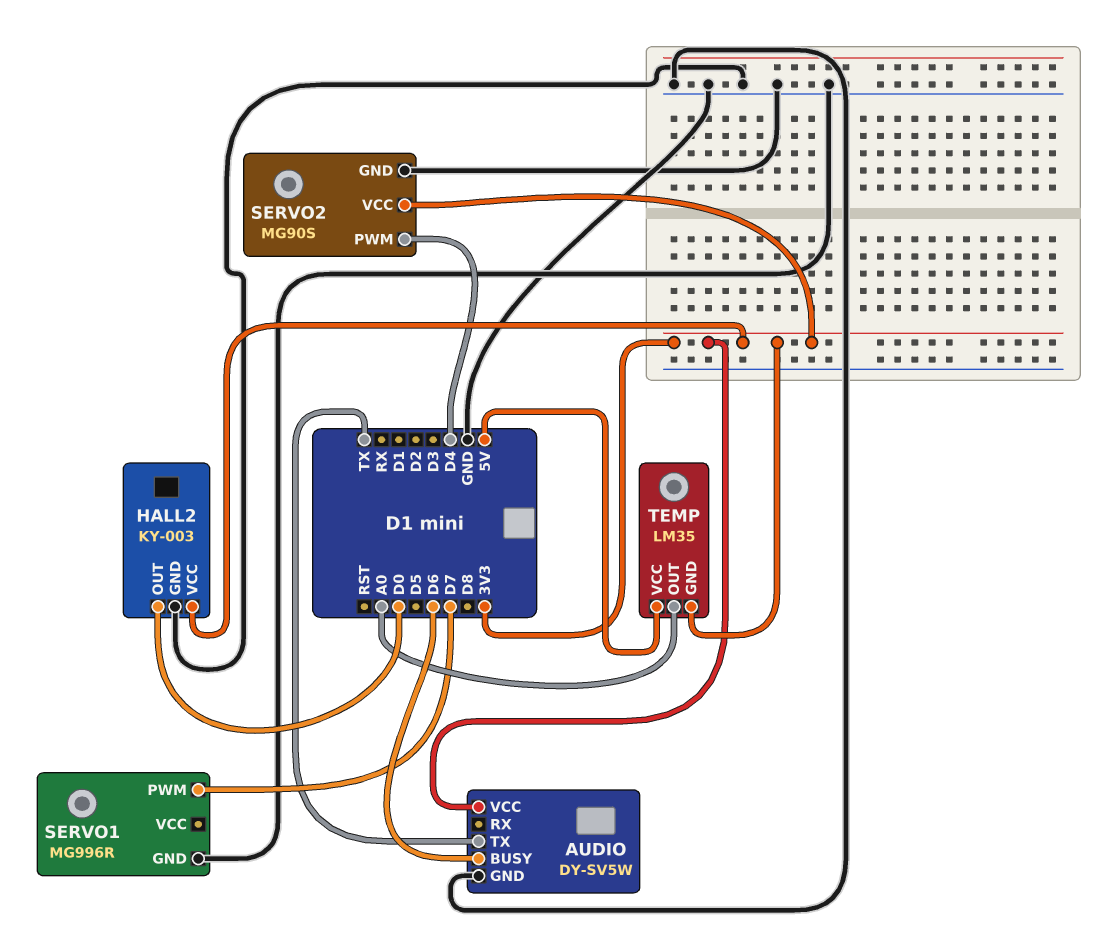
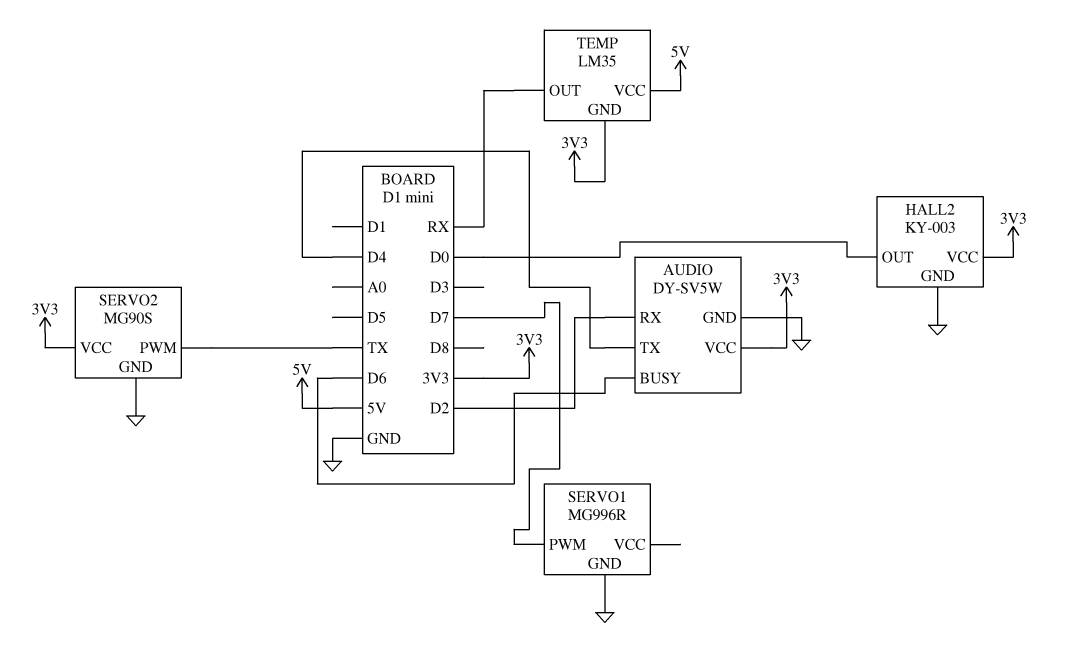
AUDIO pin RX: none -> D2
AUDIO pin TX: TX -> D4
SERVO2 pin PWM: D4 -> TX
TEMP pin OUT: A0 -> RX

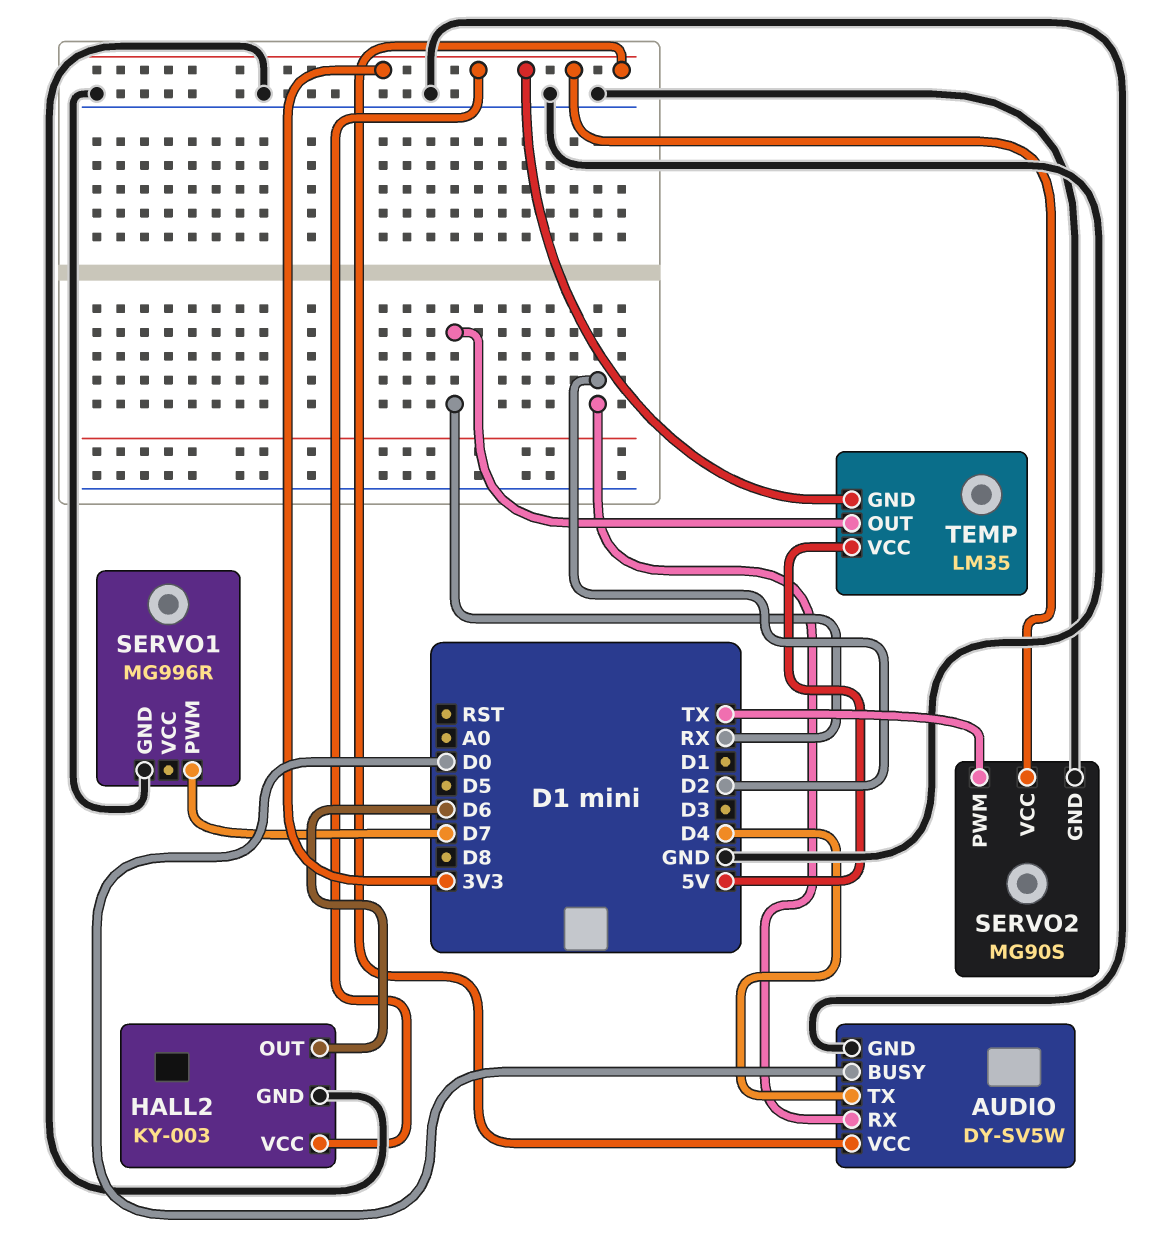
AUDIO pin BUSY: D6 -> D0
HALL2 pin OUT: D0 -> D6

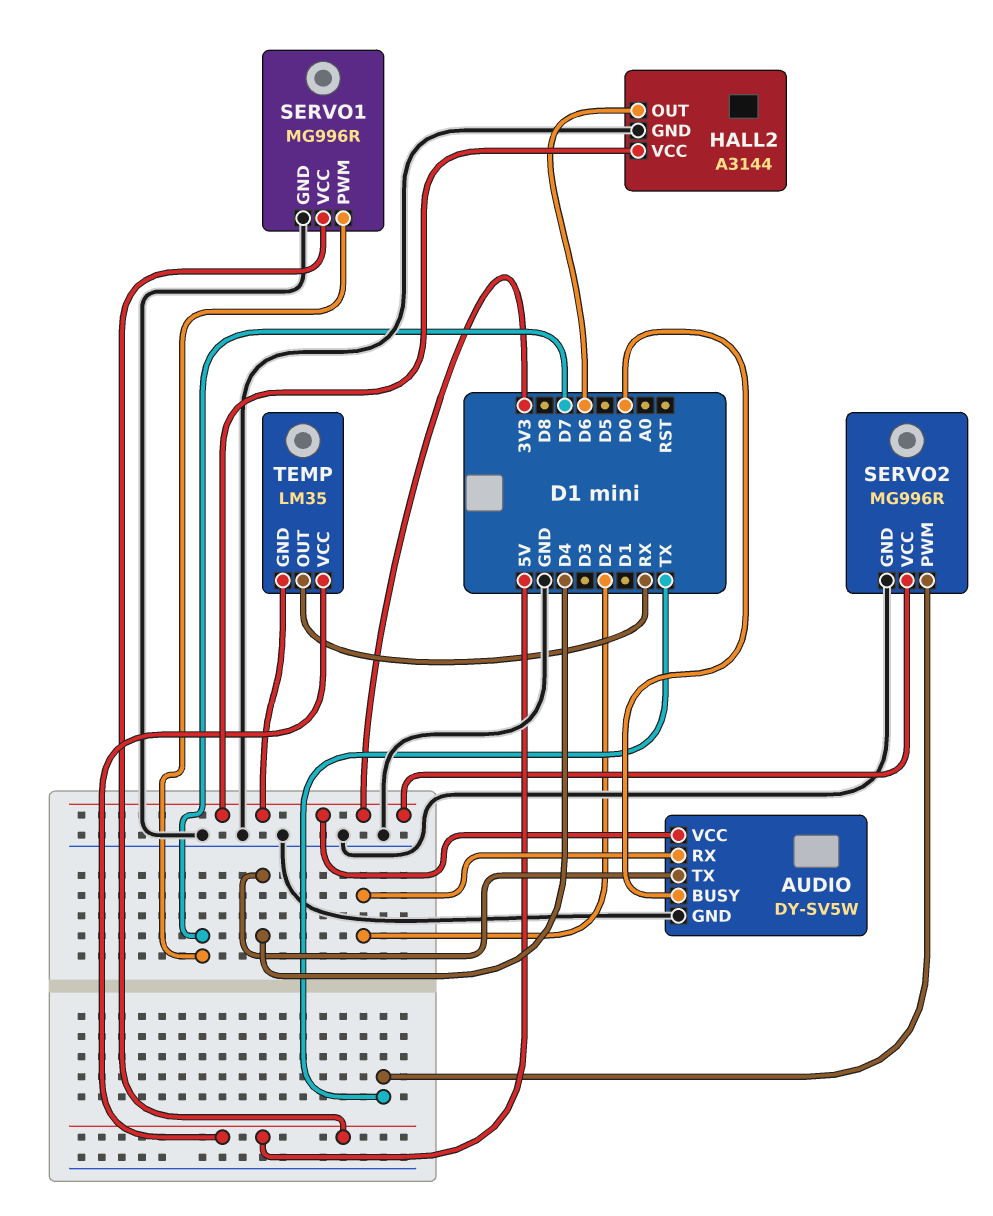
HALL2: KY-003 -> A3144
SERVO1 pin VCC: none -> 5V
SERVO2: MG90S -> MG996R

